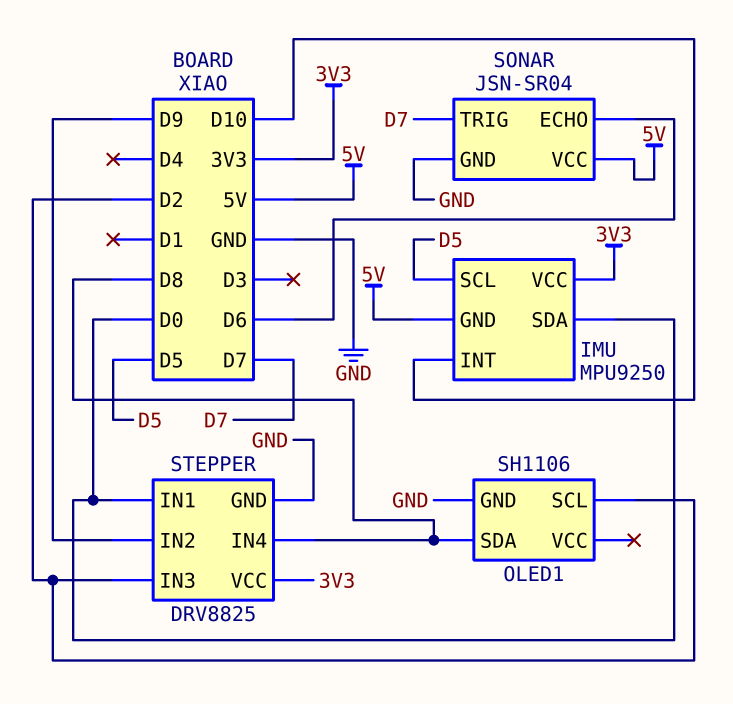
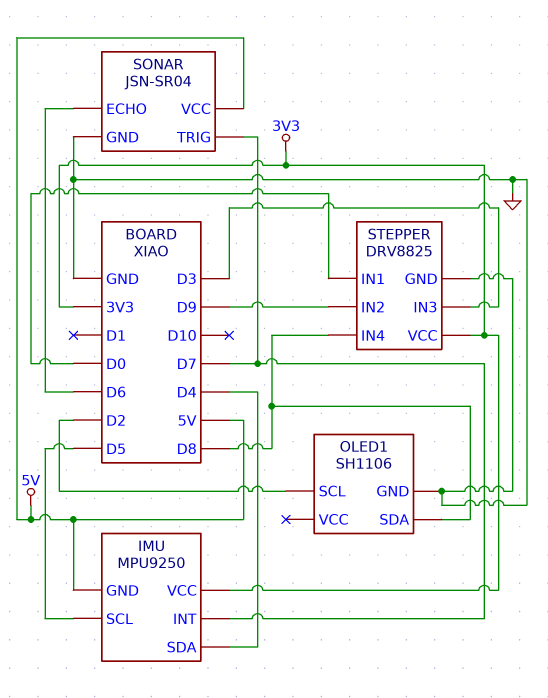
IMU pin INT: D10 -> D7
IMU pin SDA: D0 -> D4
STEPPER pin IN3: D2 -> D3

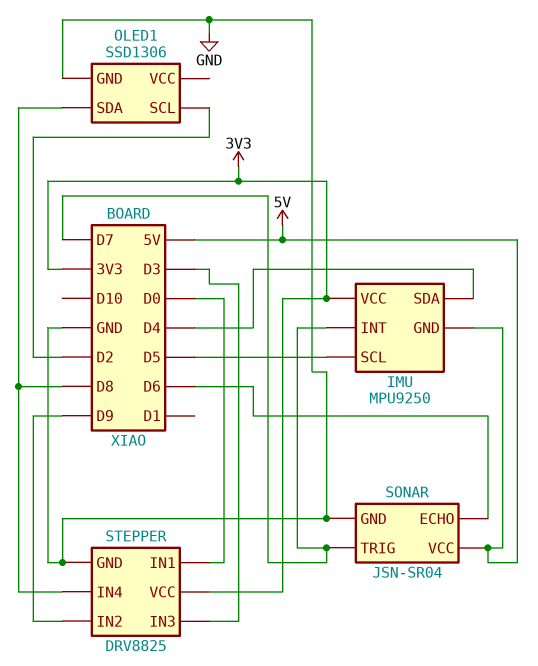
OLED1: SH1106 -> SSD1306

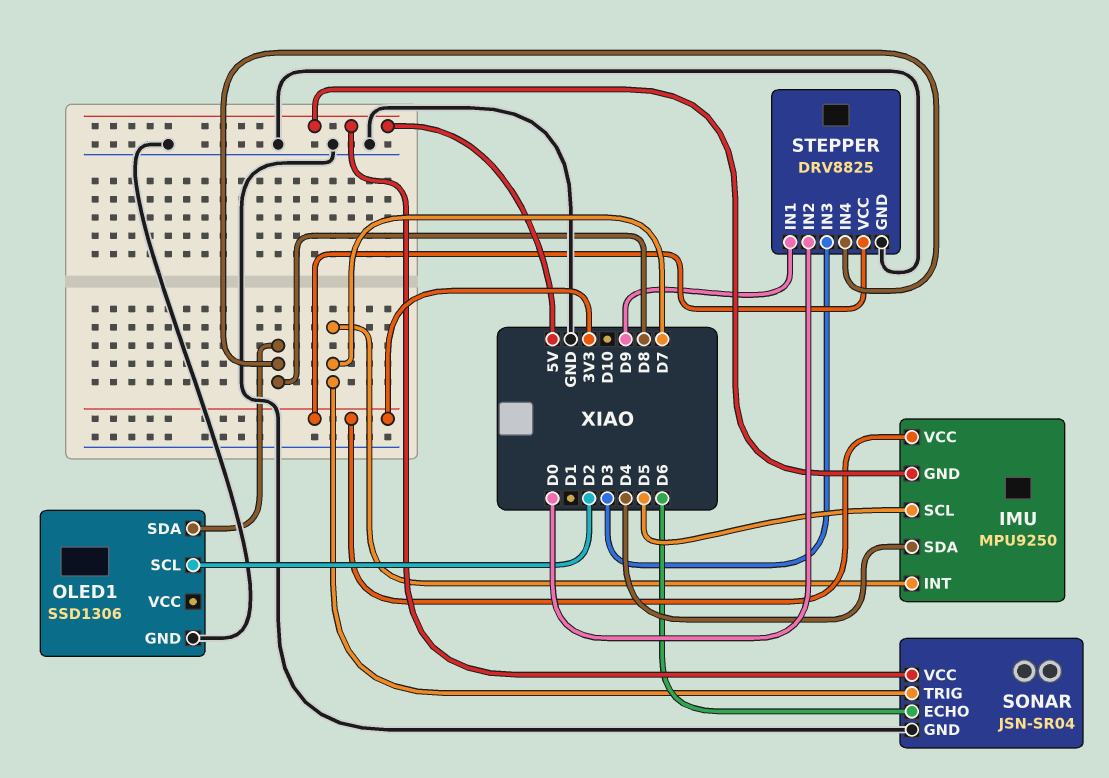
STEPPER pin IN1: D0 -> D9
STEPPER pin IN2: D9 -> D0

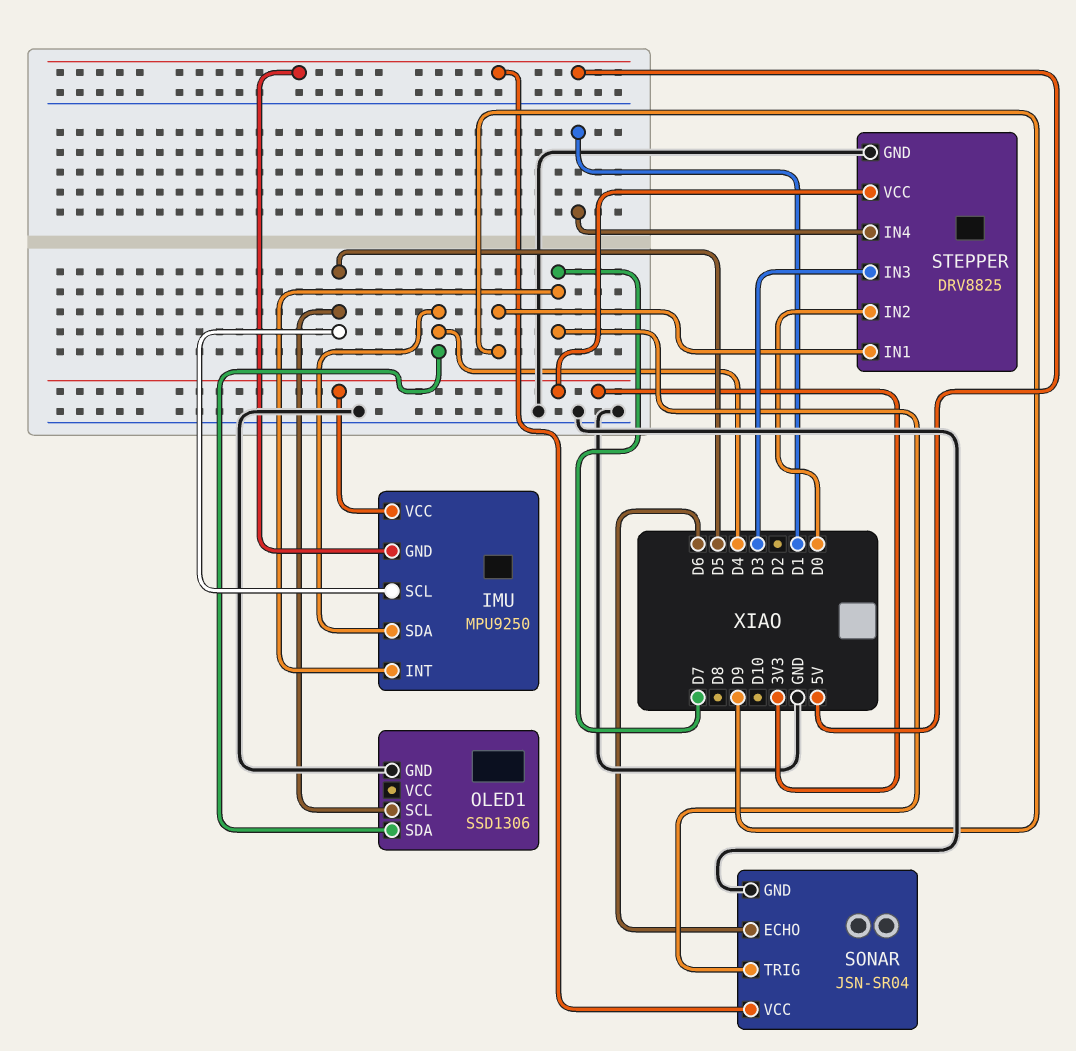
OLED1 pin SCL: D2 -> D5
OLED1 pin SDA: D8 -> D4
STEPPER pin IN4: D8 -> D1

